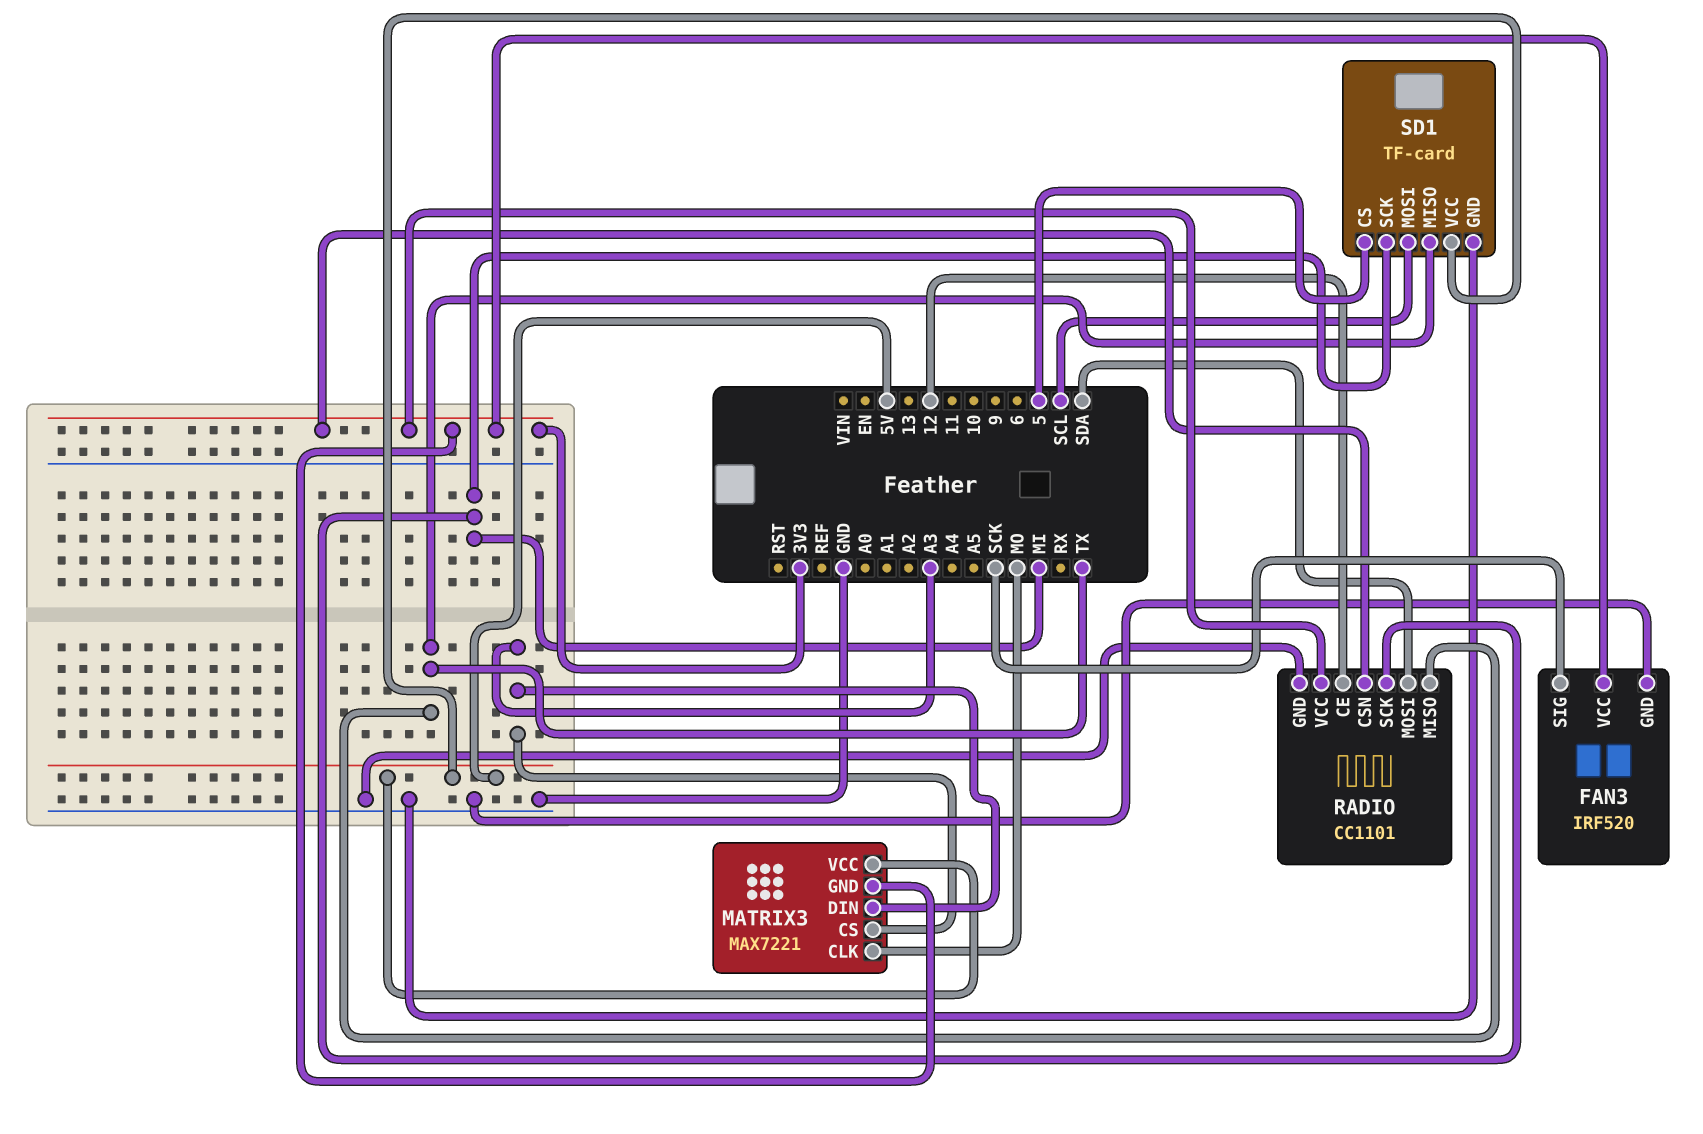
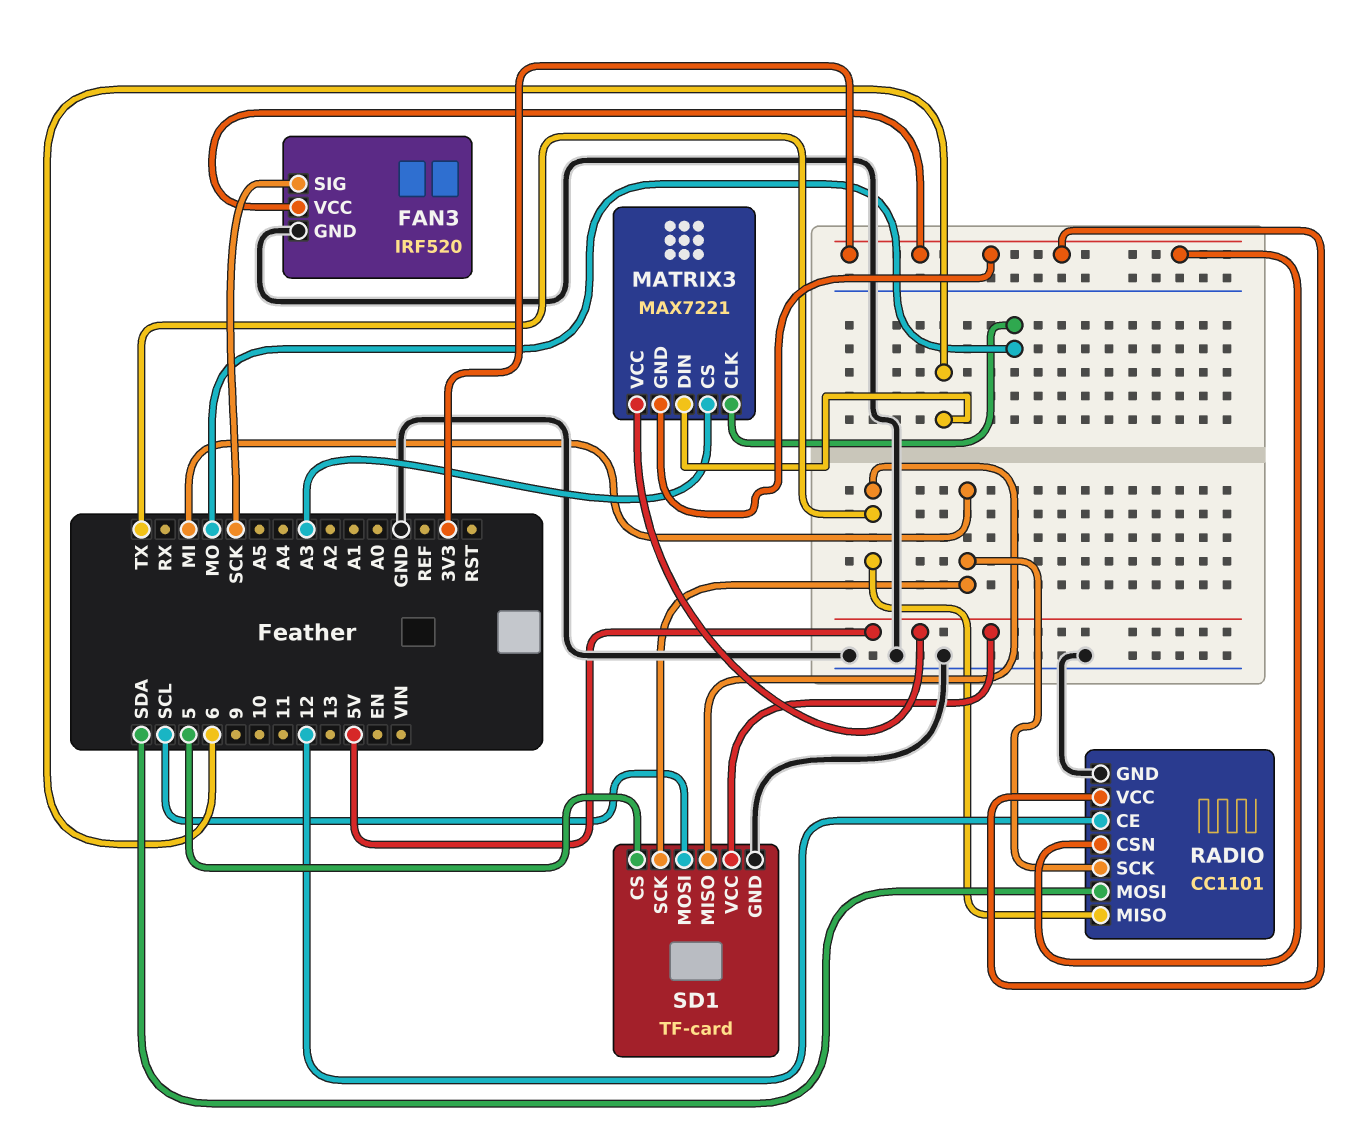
MATRIX3 pin DIN: A3 -> 6

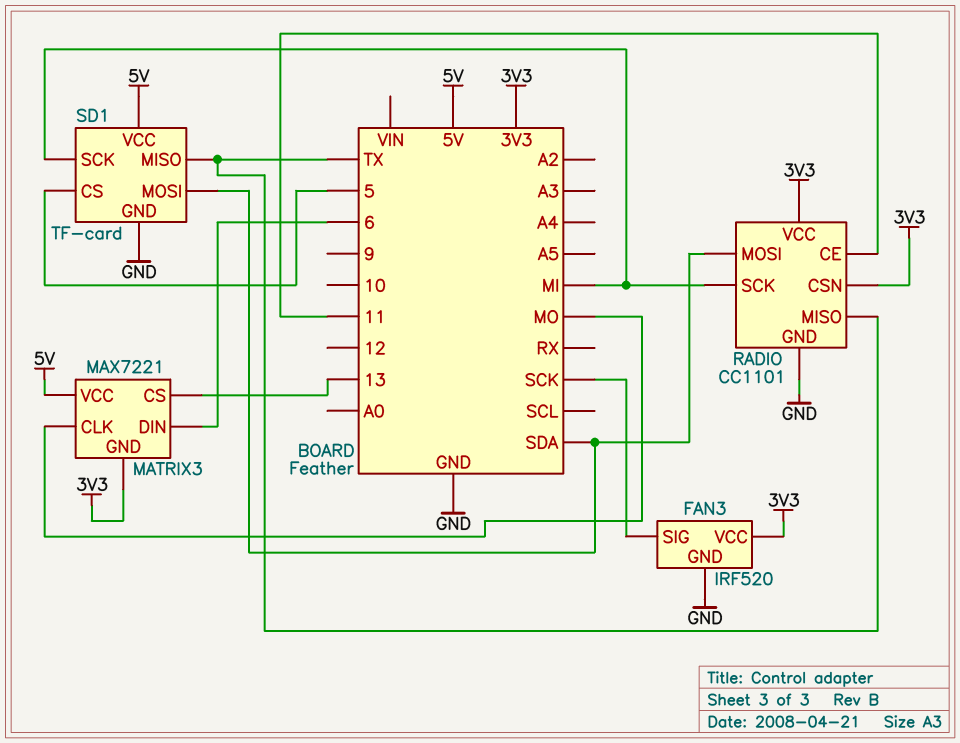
MATRIX3 pin CS: A3 -> 13
RADIO pin CE: 12 -> 11
SD1 pin MOSI: SCL -> SDA

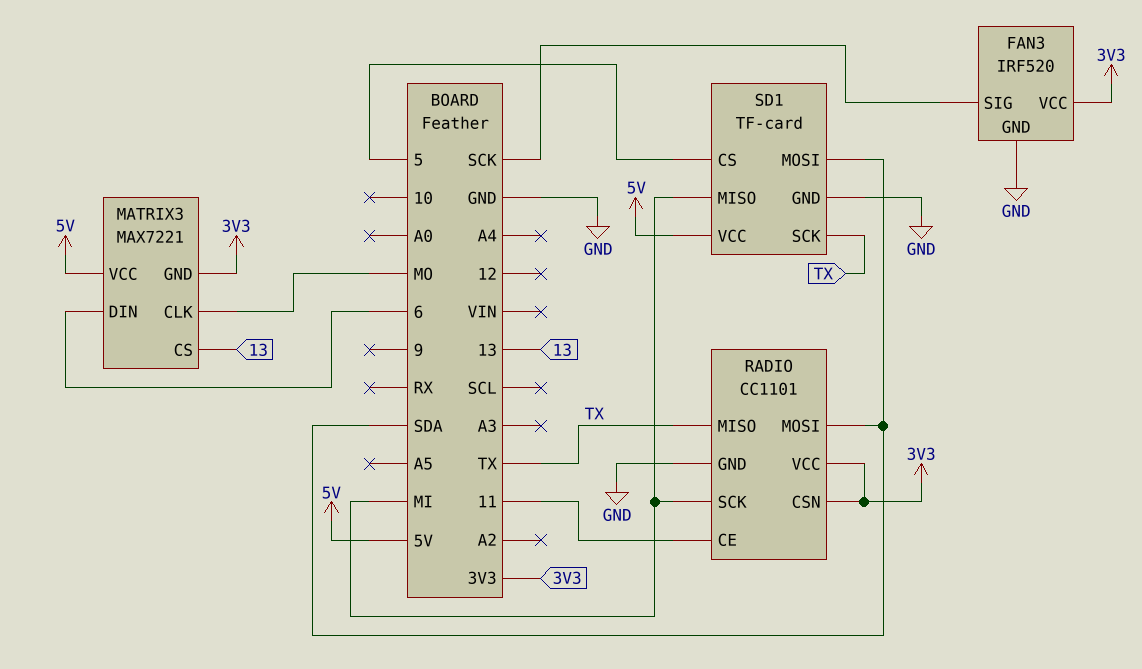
SD1 pin MISO: TX -> MI
SD1 pin SCK: MI -> TX

